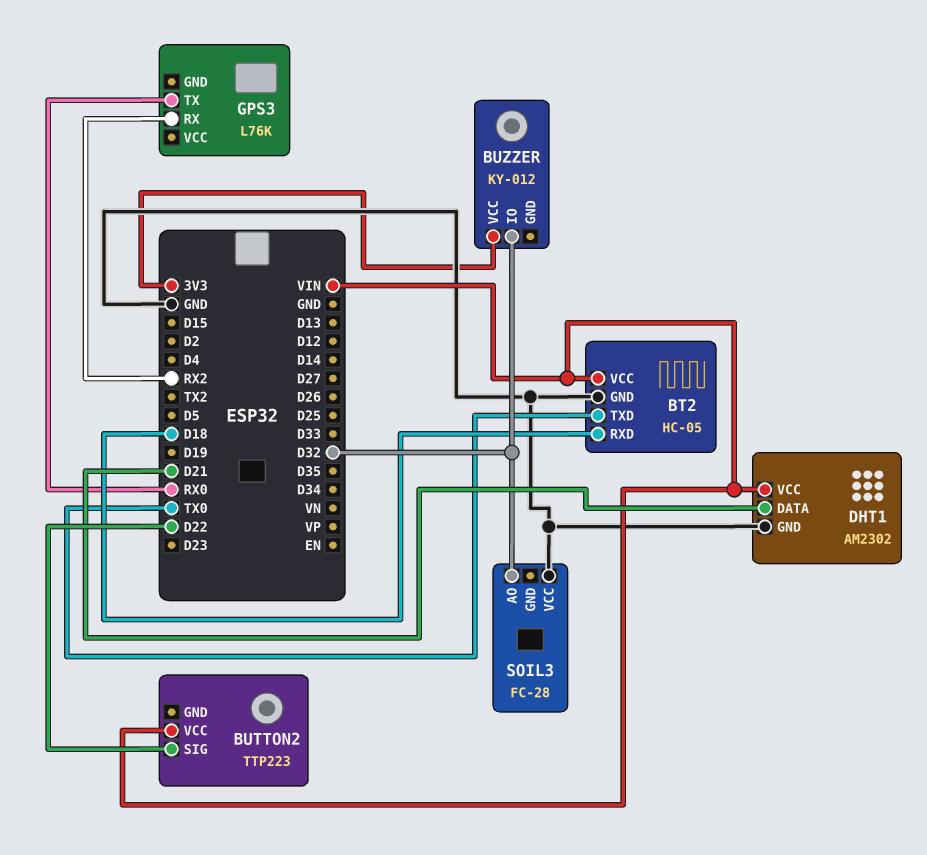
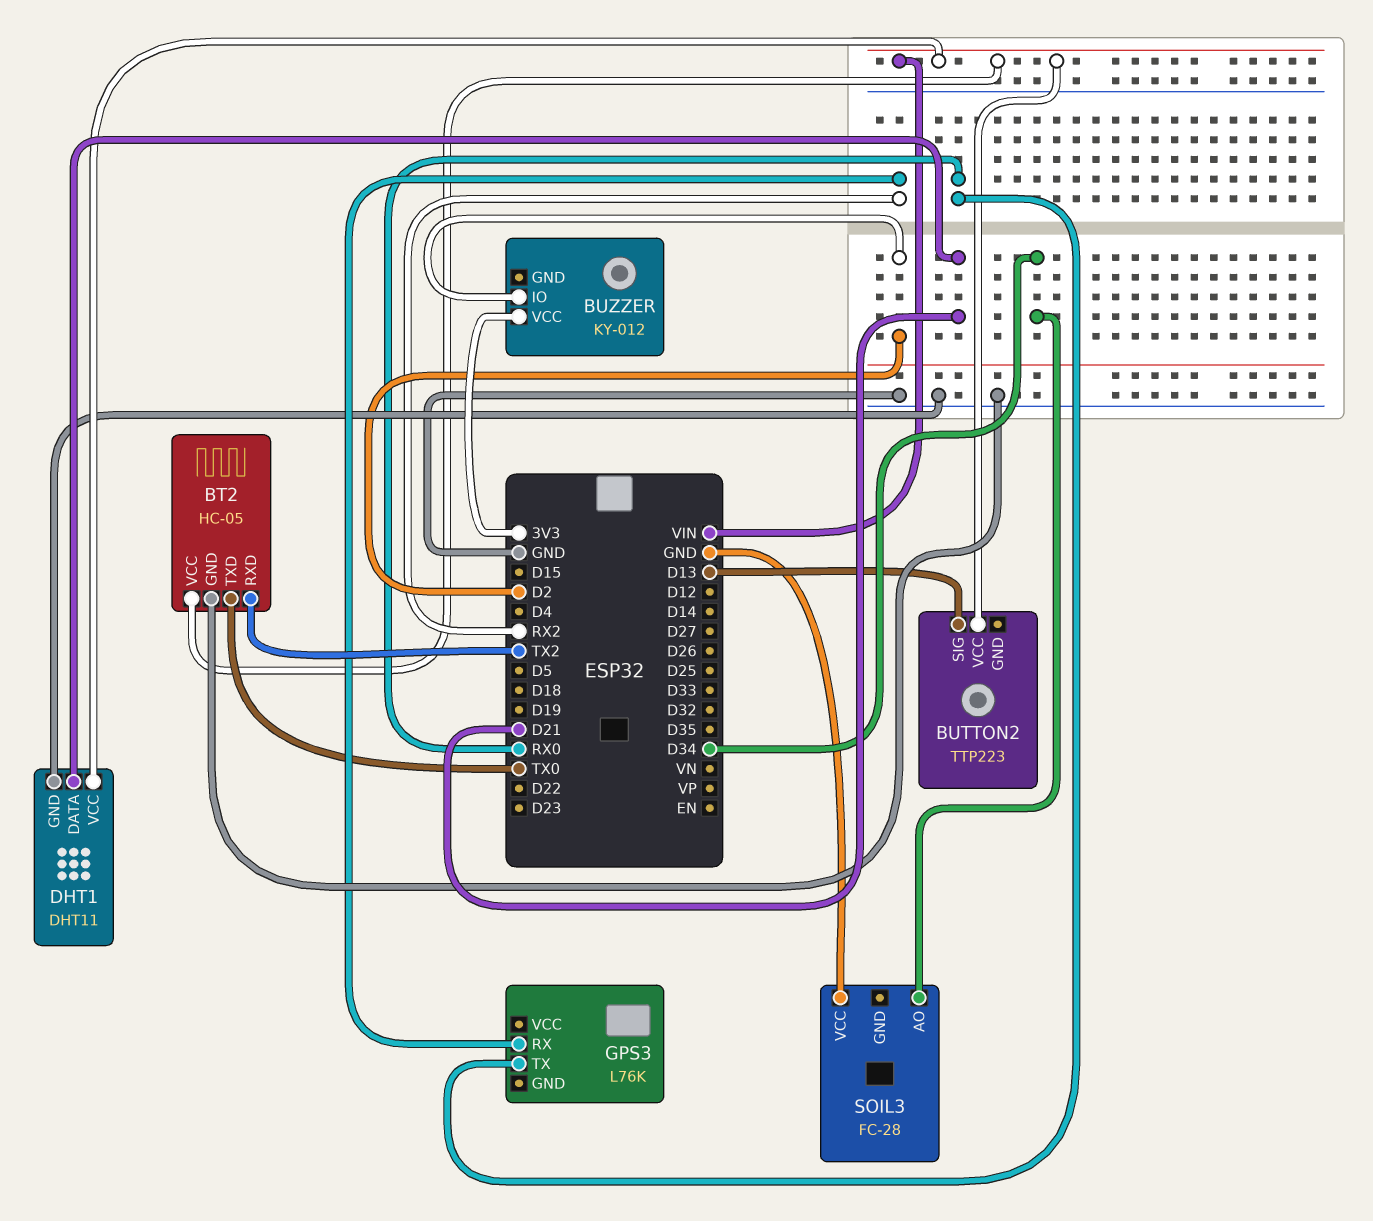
BT2 pin RXD: D18 -> TX2
BUTTON2 pin SIG: D22 -> D13
BUZZER pin IO: D32 -> D2
DHT1: AM2302 -> DHT11
SOIL3 pin AO: D32 -> D34

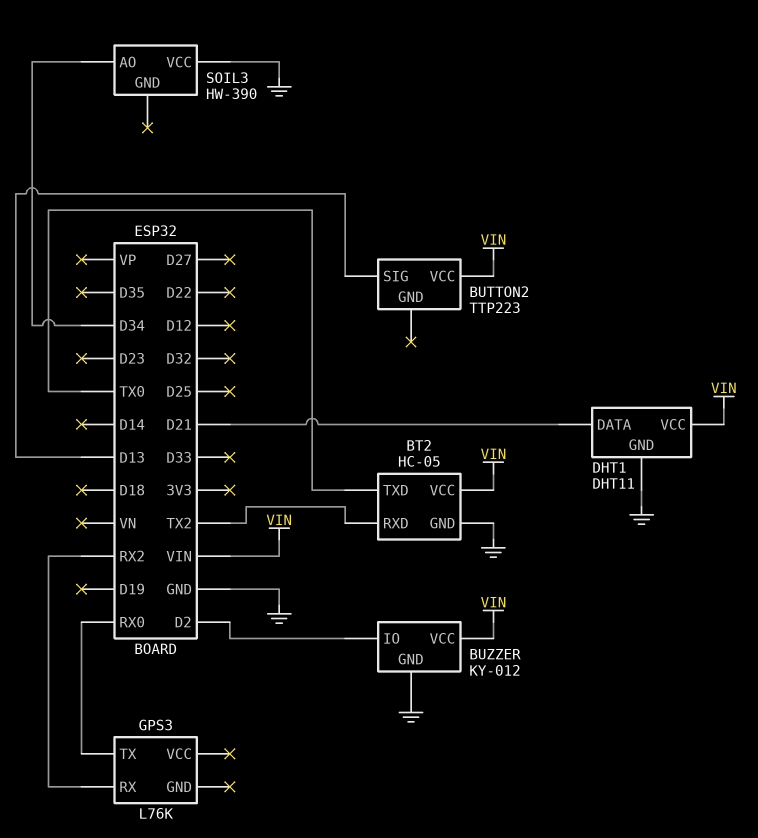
BUZZER pin GND: none -> GND
BUZZER pin VCC: 3V3 -> VIN
SOIL3: FC-28 -> HW-390

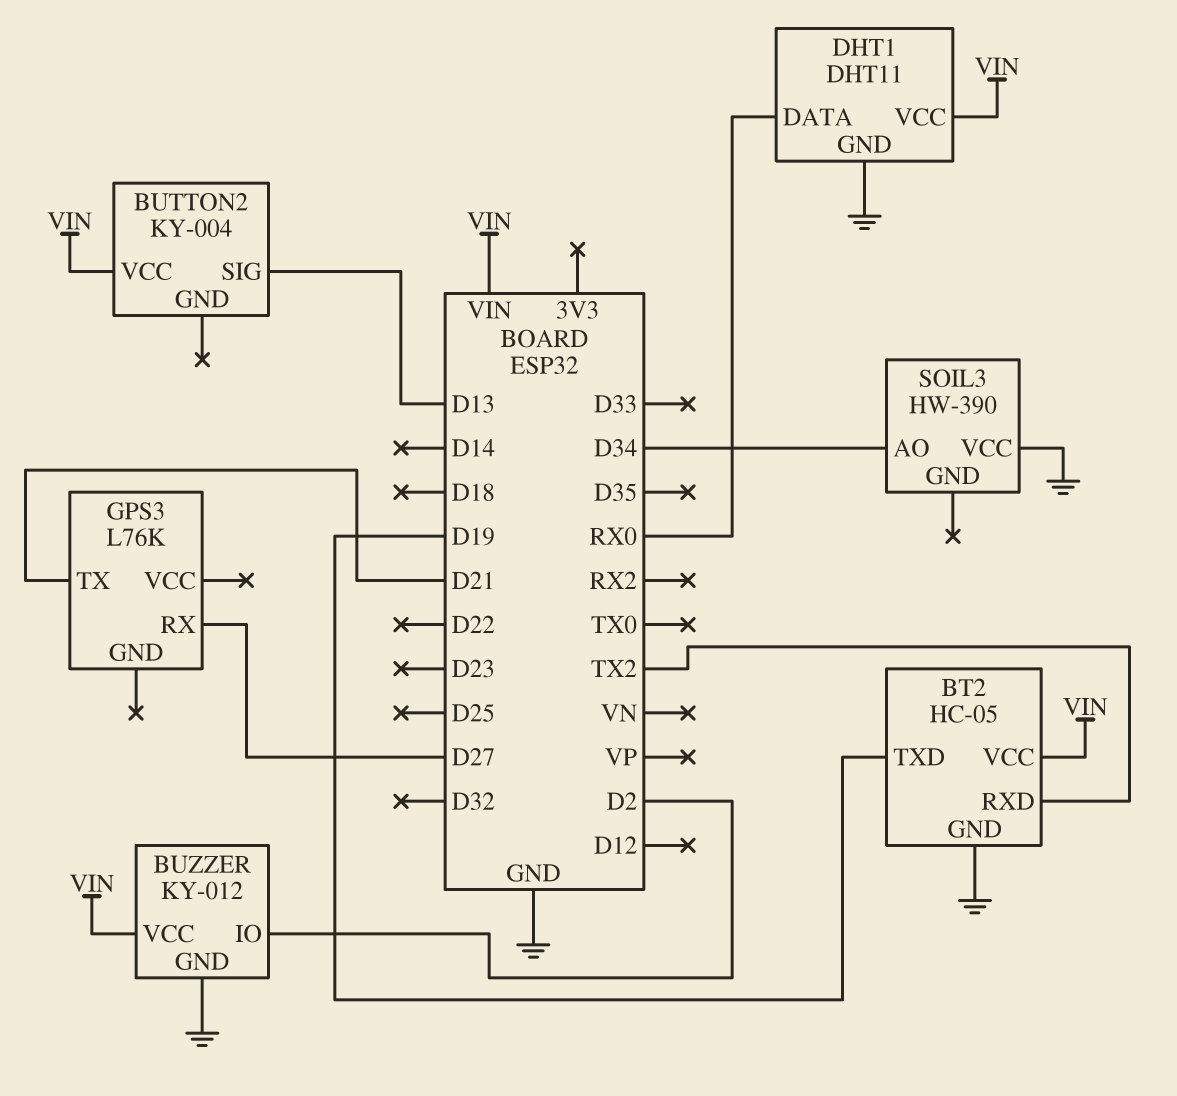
BT2 pin TXD: TX0 -> D19
BUTTON2: TTP223 -> KY-004
DHT1 pin DATA: D21 -> RX0
GPS3 pin RX: RX2 -> D27
GPS3 pin TX: RX0 -> D21

